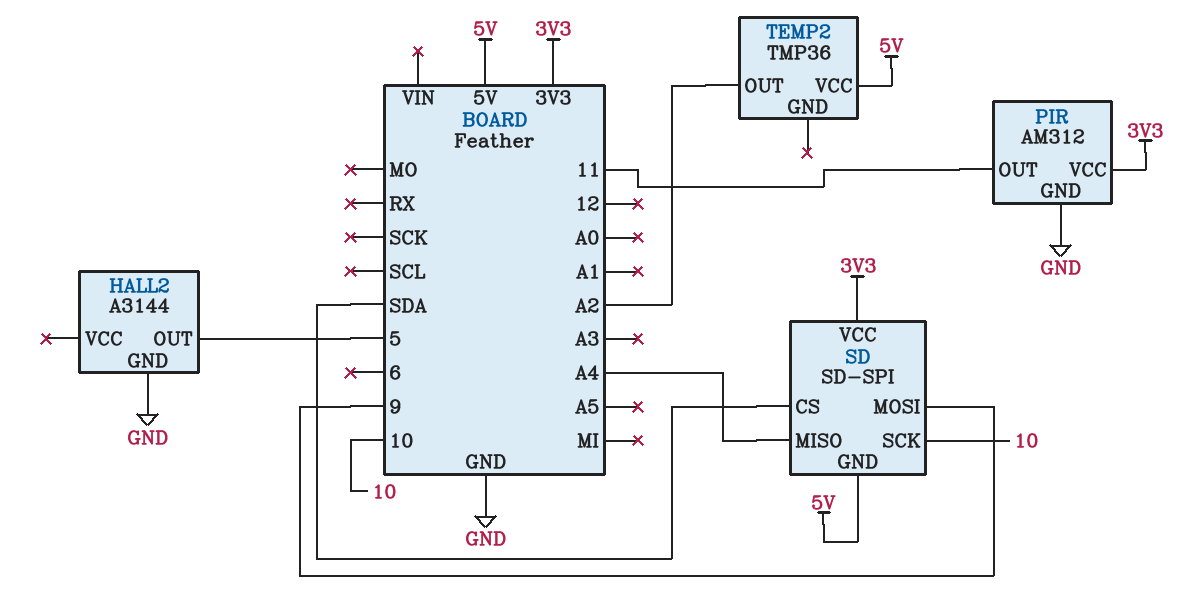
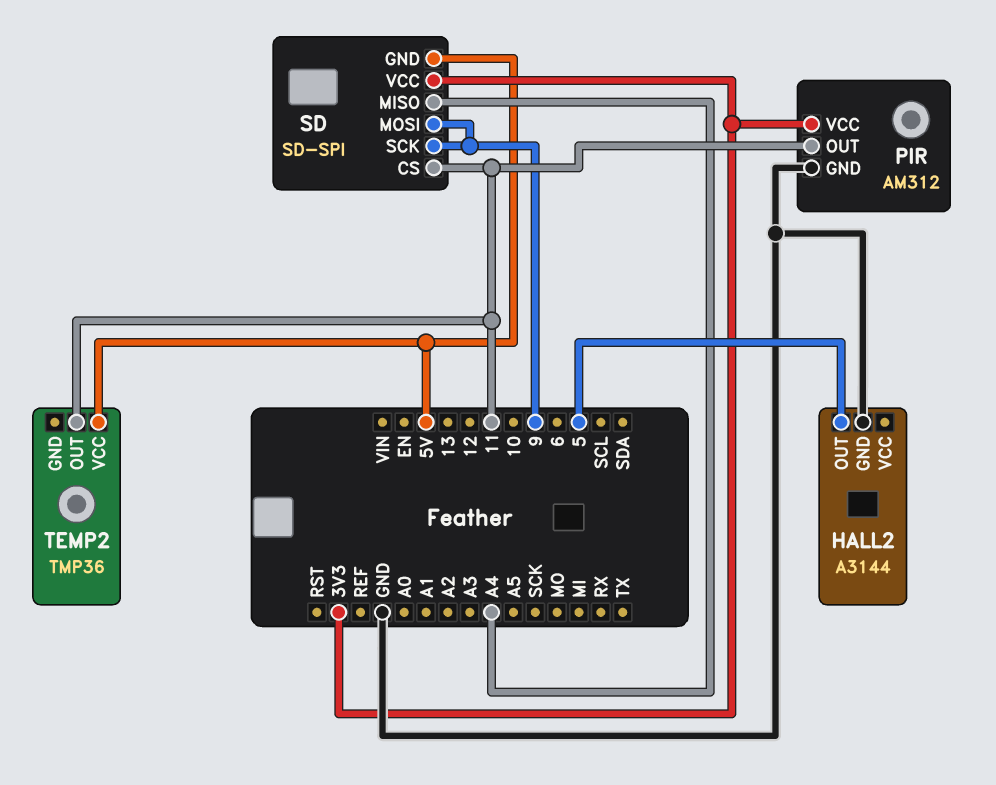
SD pin CS: SDA -> 11
SD pin SCK: 10 -> 9
TEMP2 pin OUT: A2 -> 11

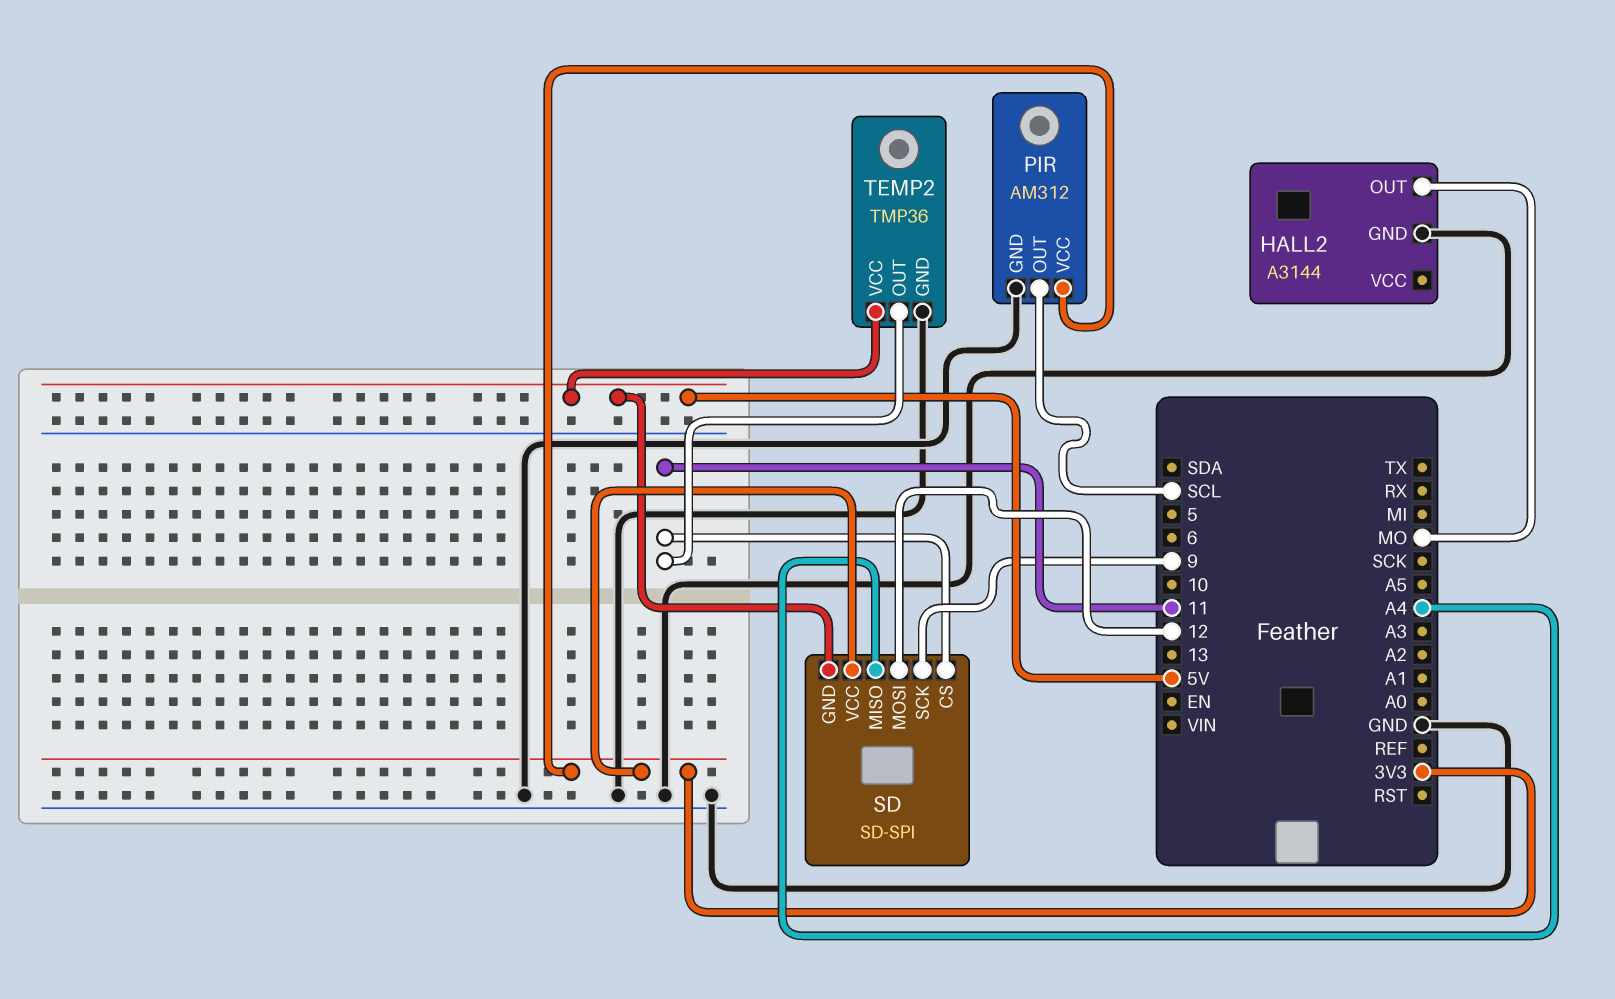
HALL2 pin OUT: 5 -> MO
PIR pin OUT: 11 -> SCL
SD pin MOSI: 9 -> 12
TEMP2 pin GND: none -> GND

